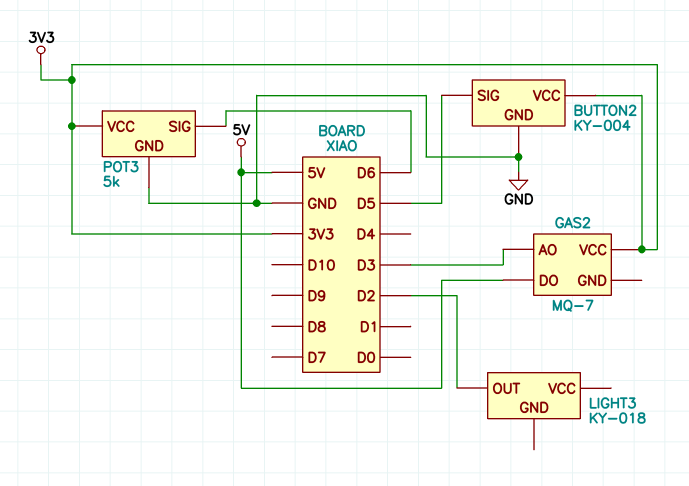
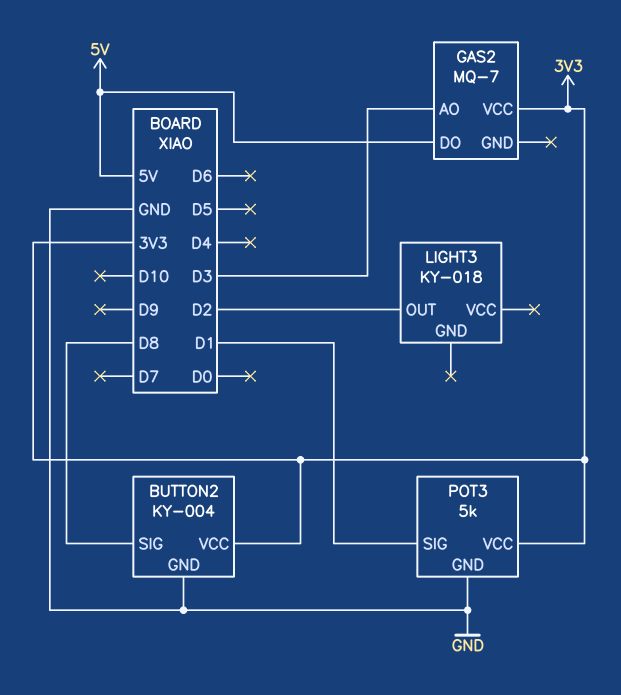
BUTTON2 pin SIG: D5 -> D8
POT3 pin SIG: D6 -> D1

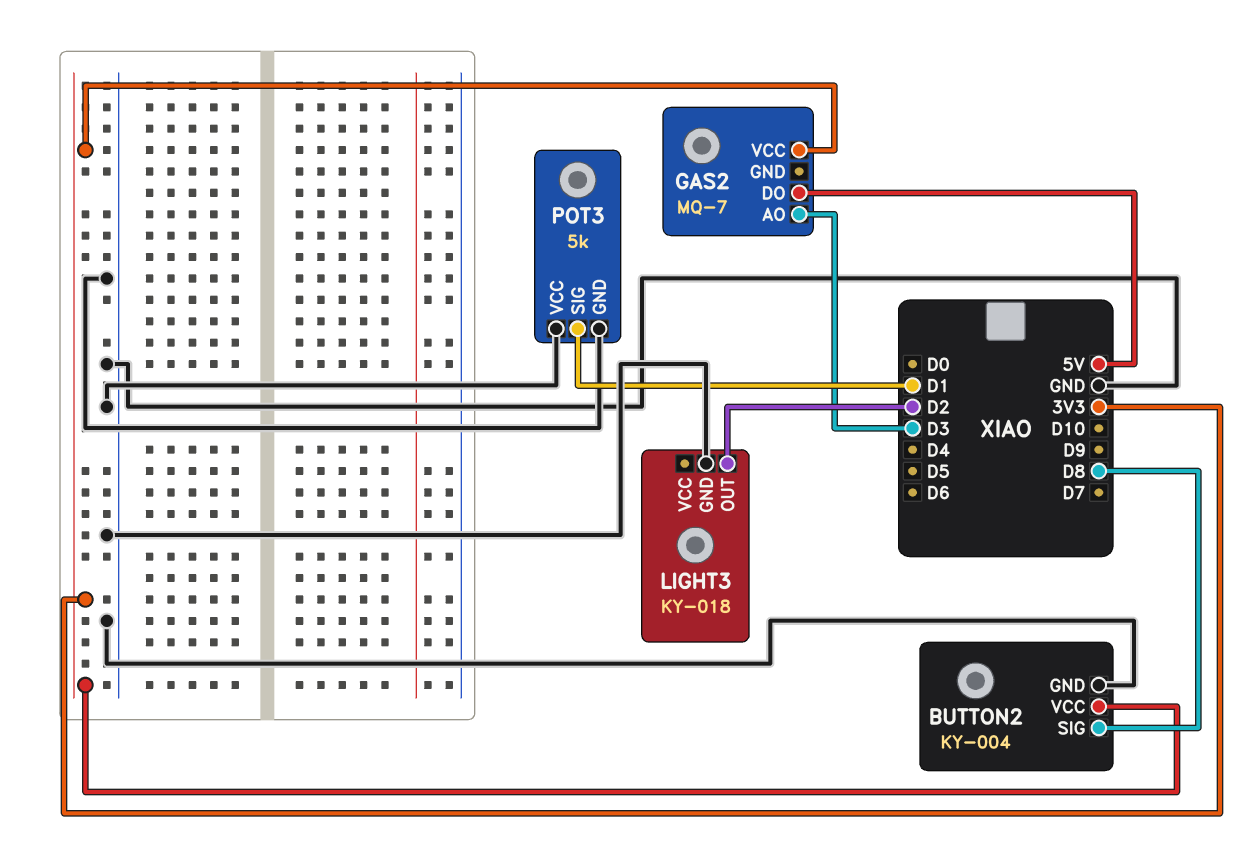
LIGHT3 pin GND: none -> GND
POT3 pin VCC: 3V3 -> GND

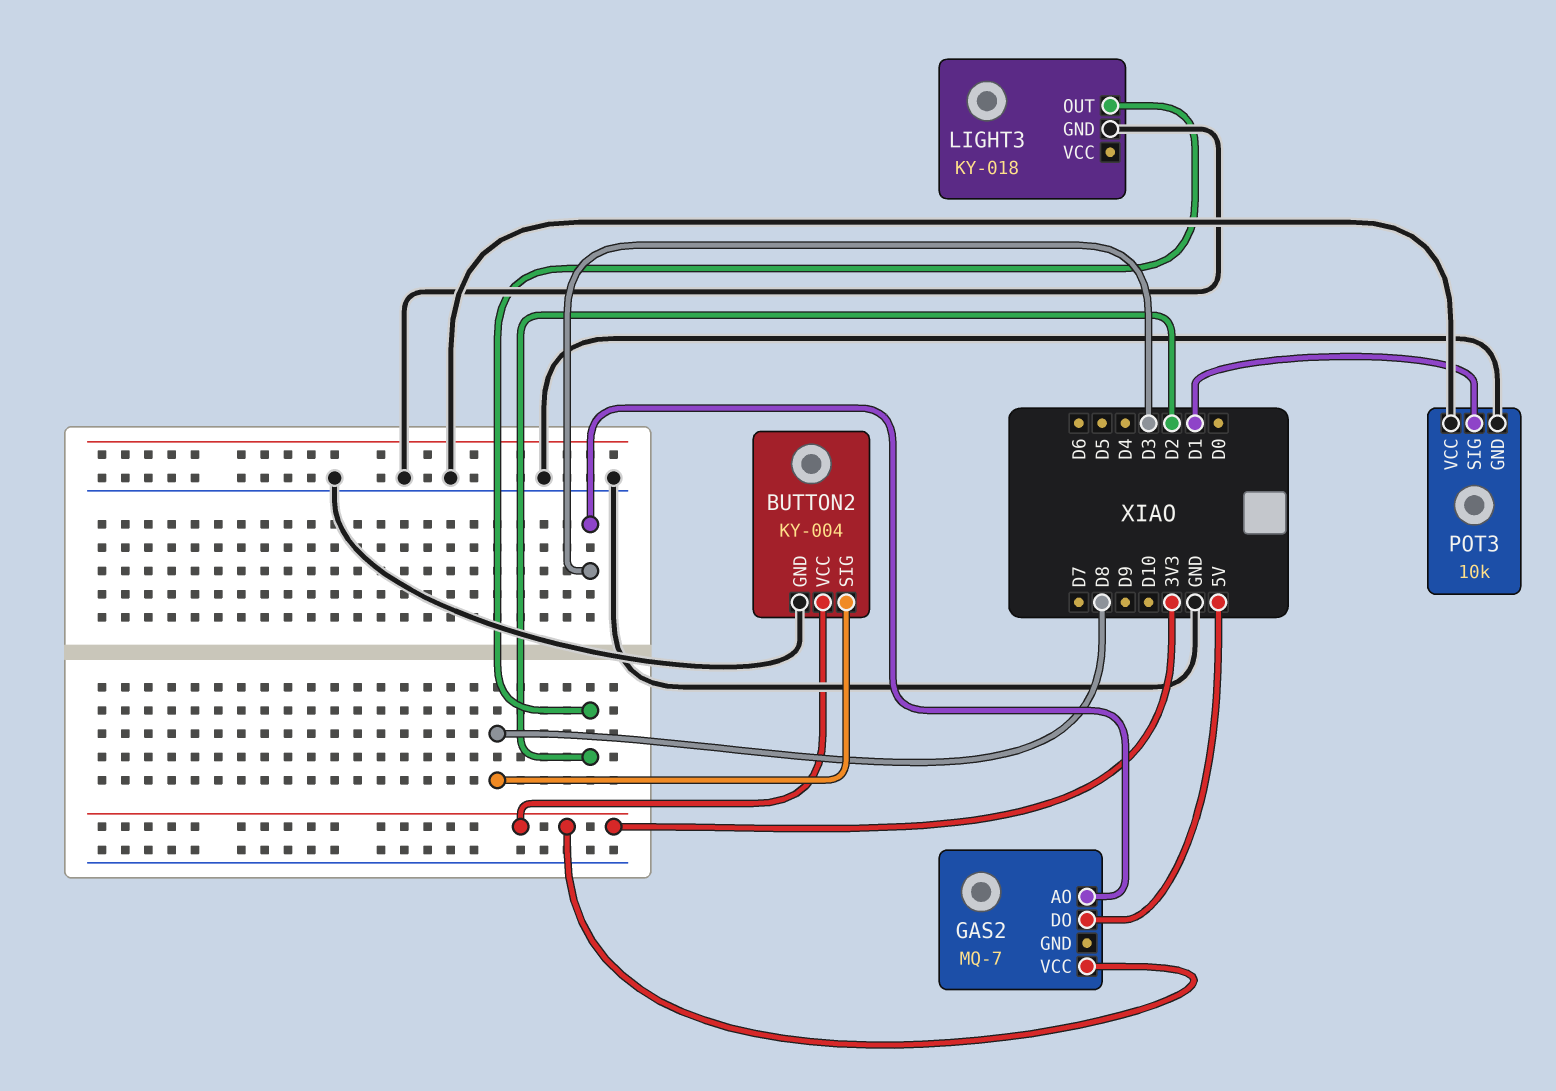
POT3: 5k -> 10k

